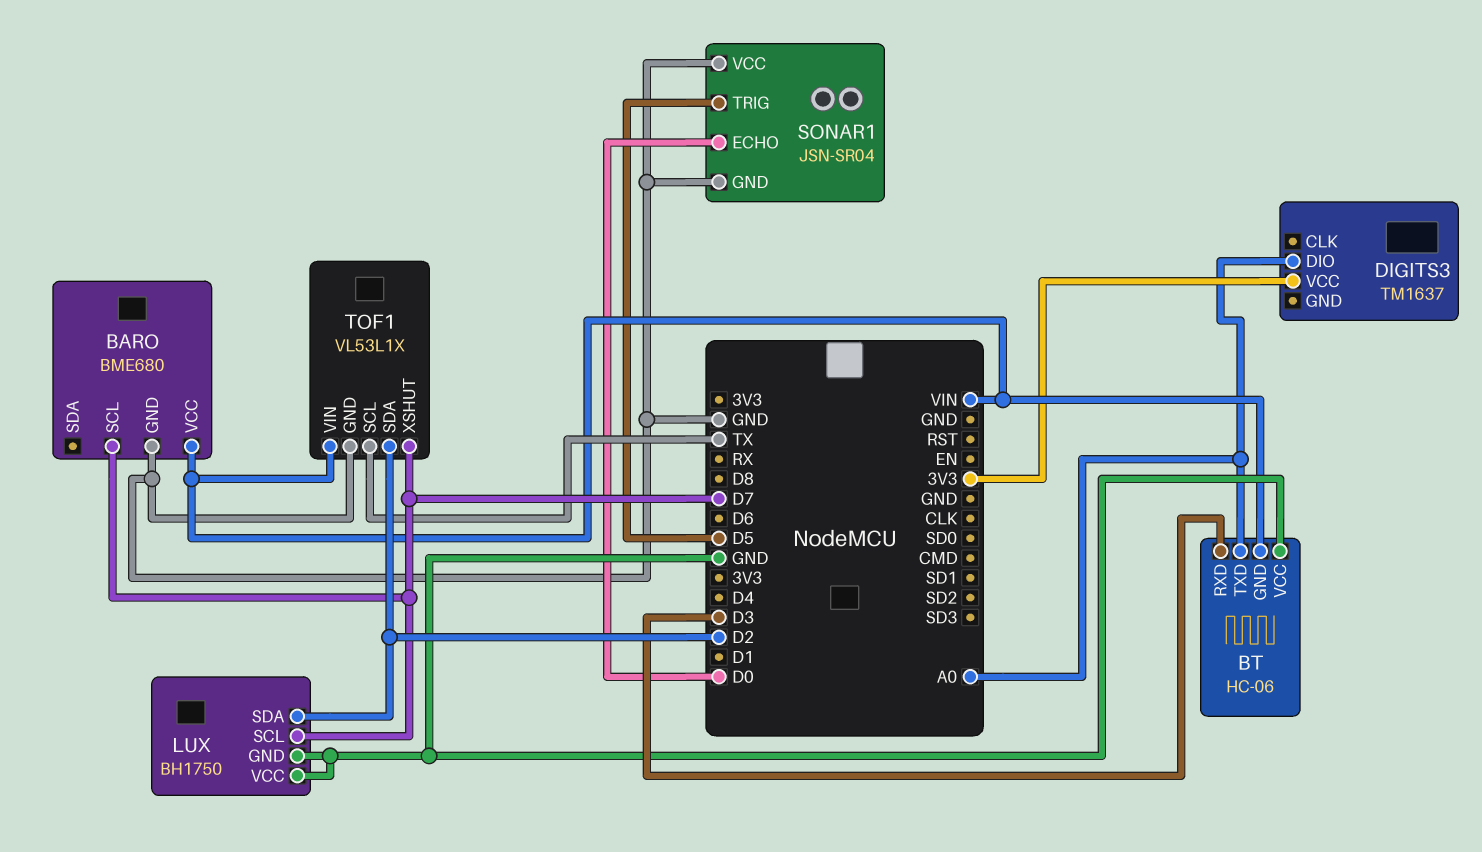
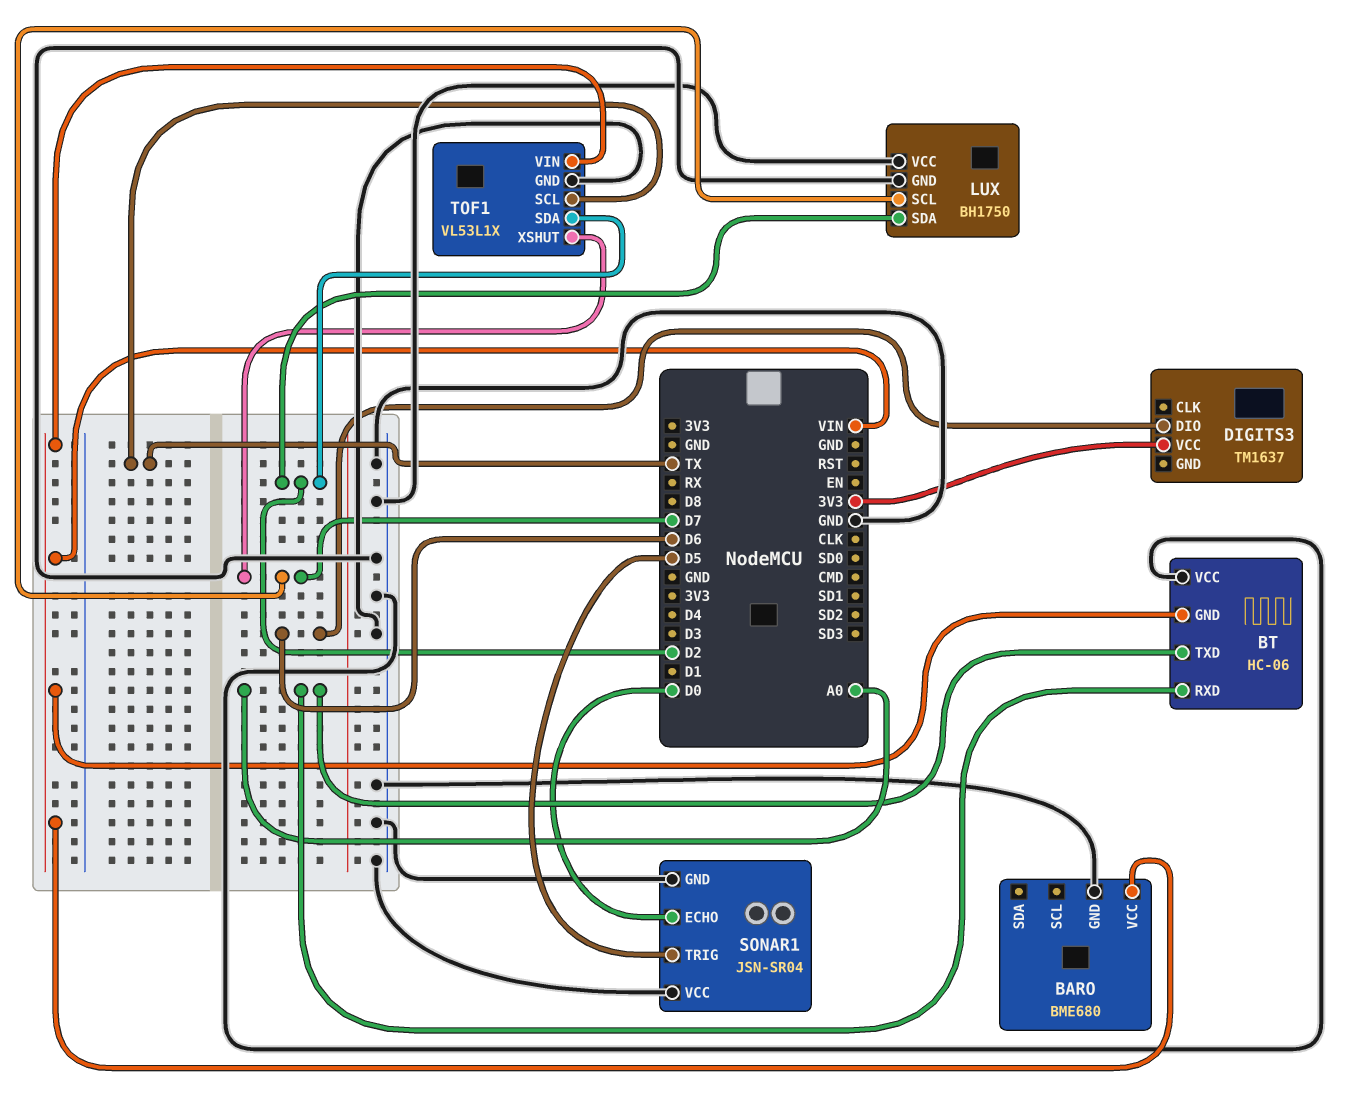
BARO pin SCL: D7 -> none
BT pin RXD: D3 -> A0
DIGITS3 pin DIO: A0 -> D6

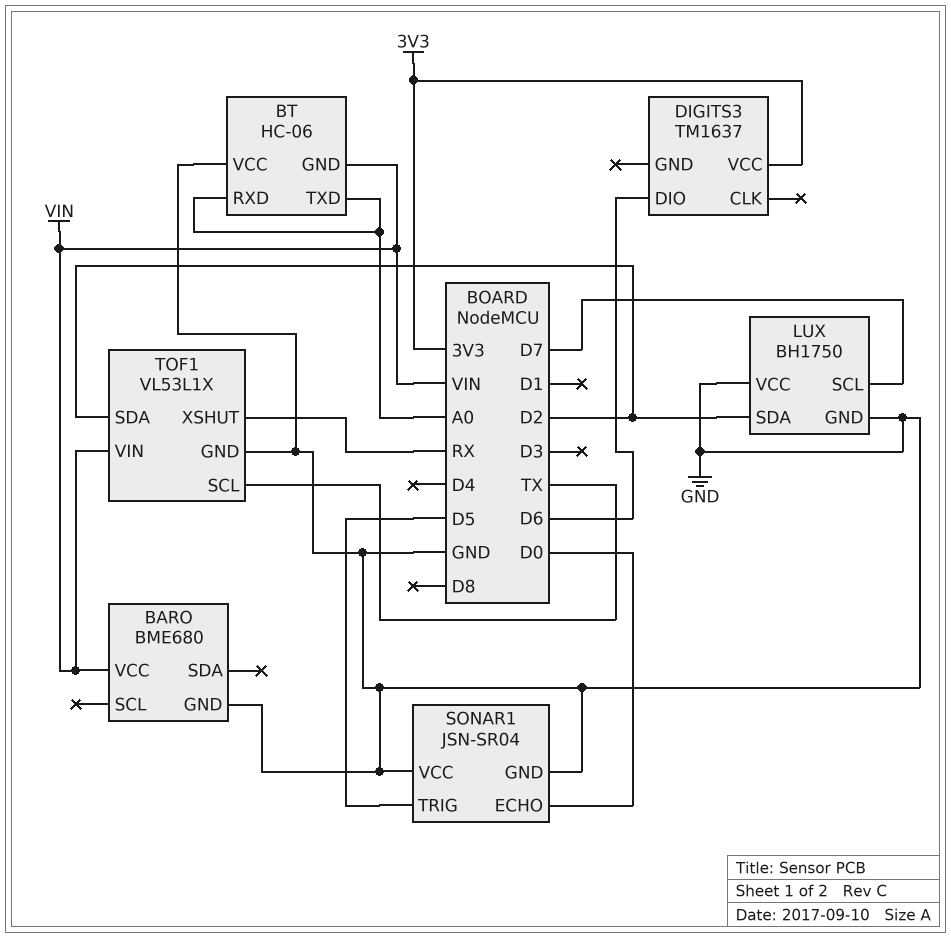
TOF1 pin XSHUT: D7 -> RX

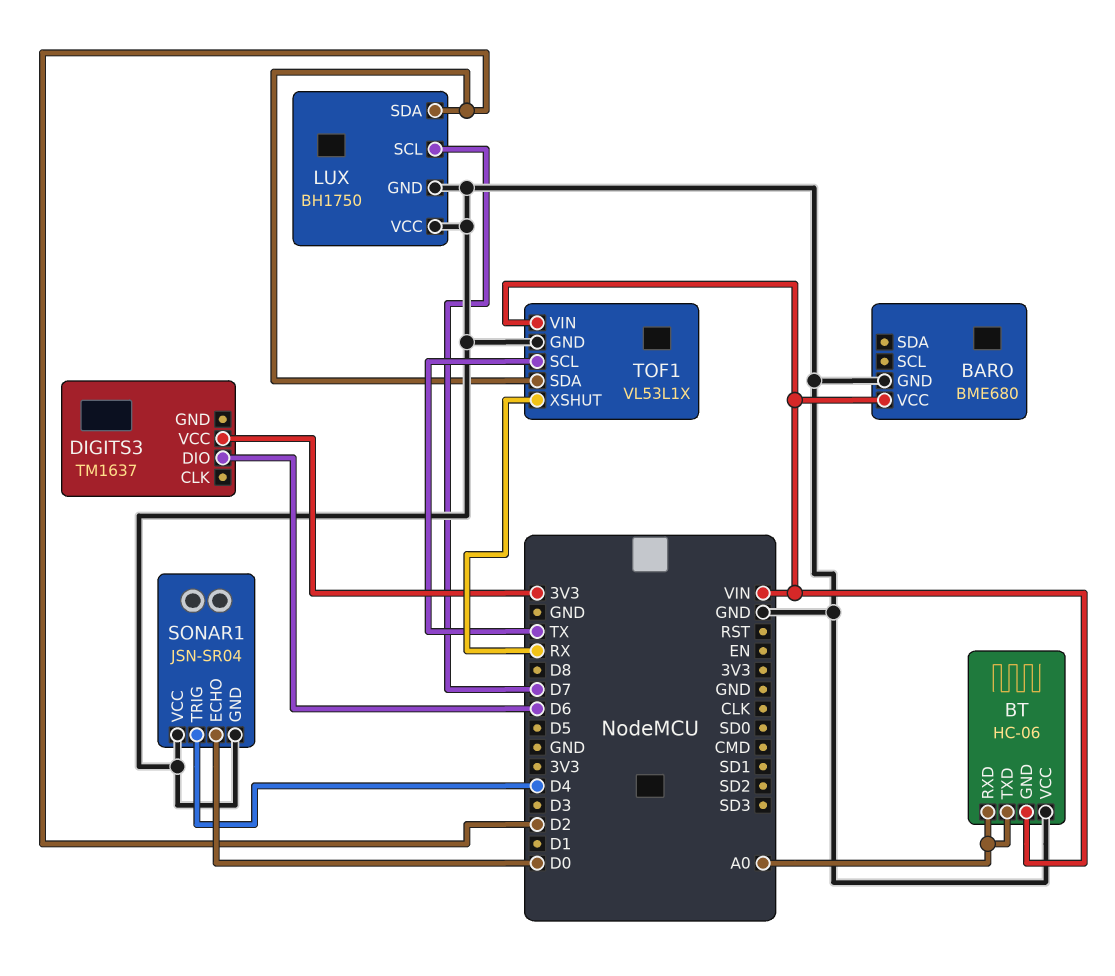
SONAR1 pin TRIG: D5 -> D4

